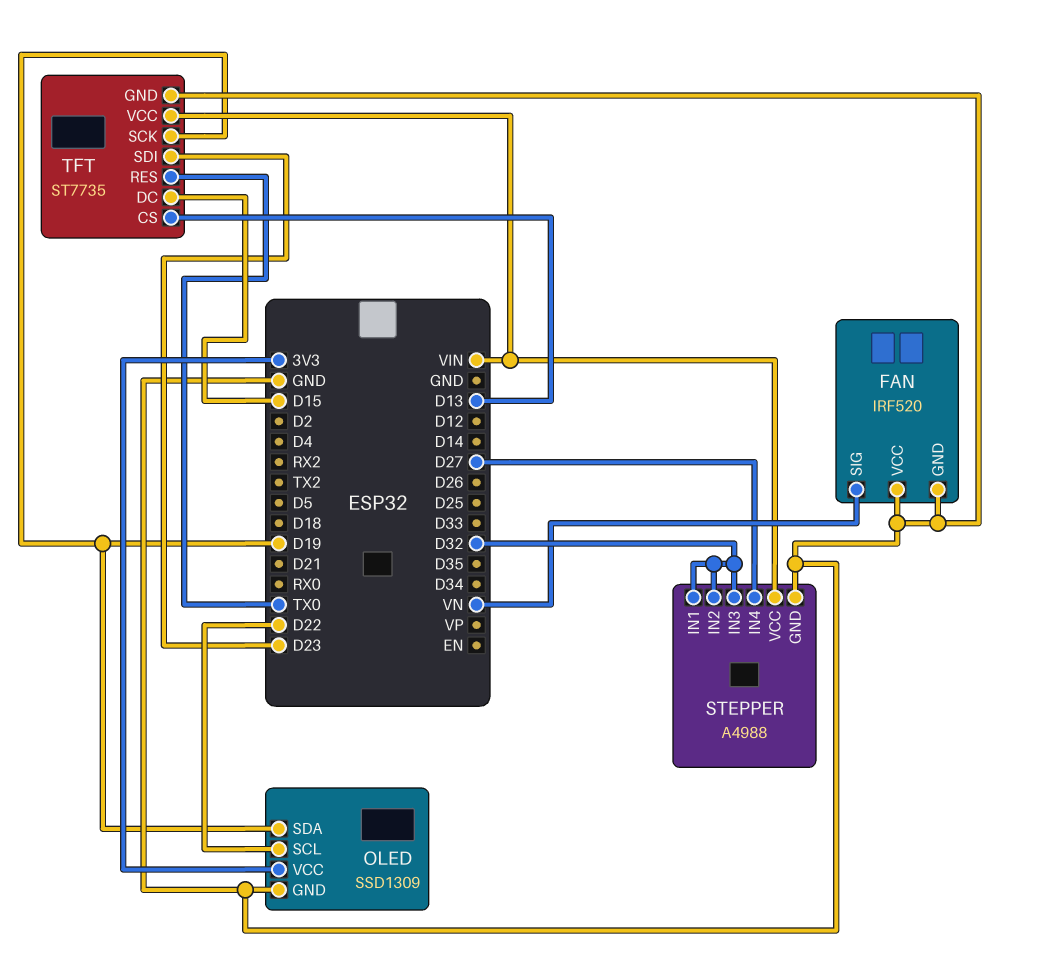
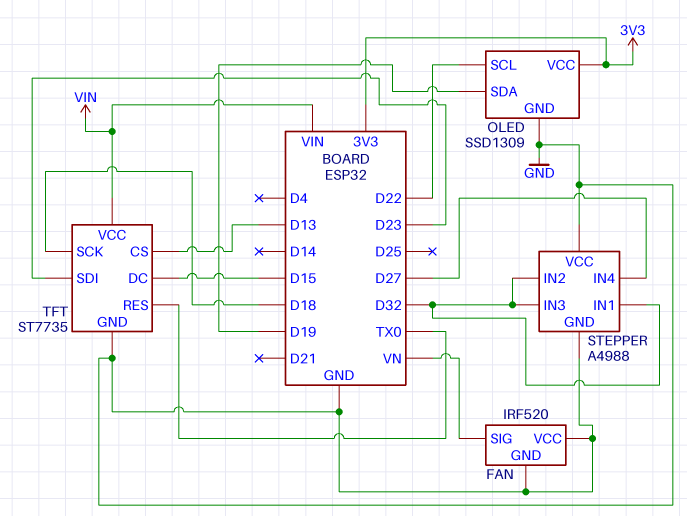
STEPPER pin VCC: VIN -> GND
TFT pin SCK: D19 -> D18

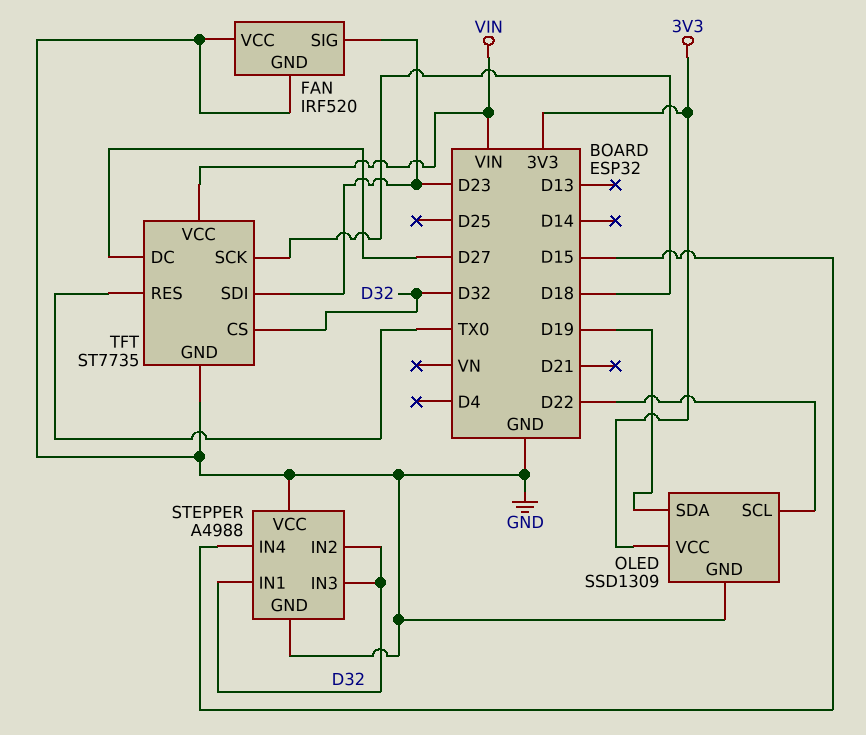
FAN pin SIG: VN -> D23
STEPPER pin IN4: D27 -> D15
TFT pin CS: D13 -> D32
TFT pin DC: D15 -> D27

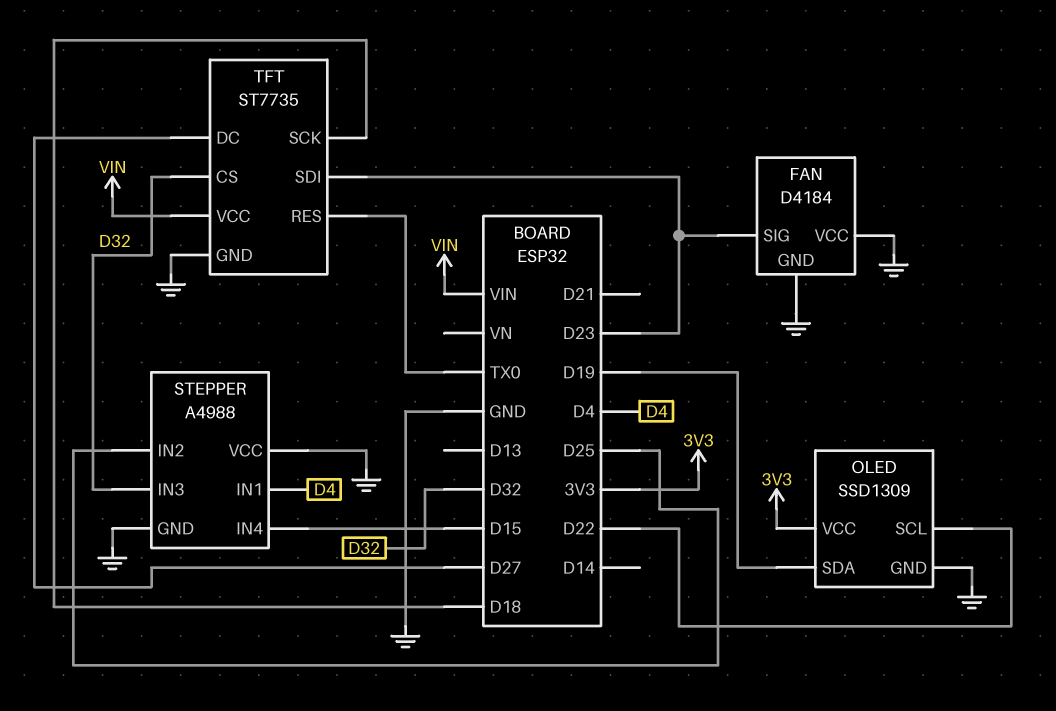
FAN: IRF520 -> D4184
STEPPER pin IN1: D32 -> D4
STEPPER pin IN2: D32 -> D25

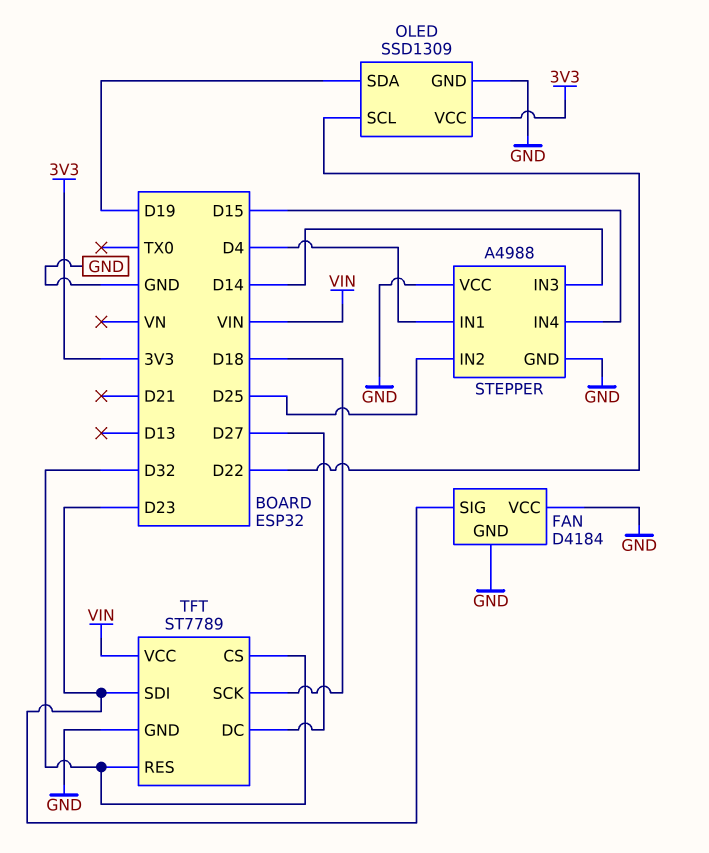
STEPPER pin IN3: D32 -> D14
TFT: ST7735 -> ST7789
TFT pin RES: TX0 -> D32

